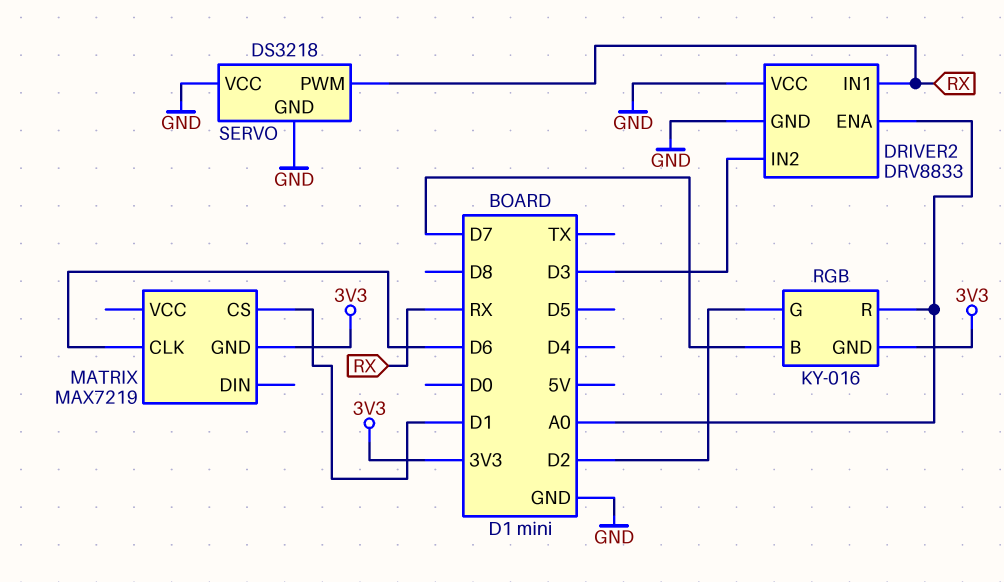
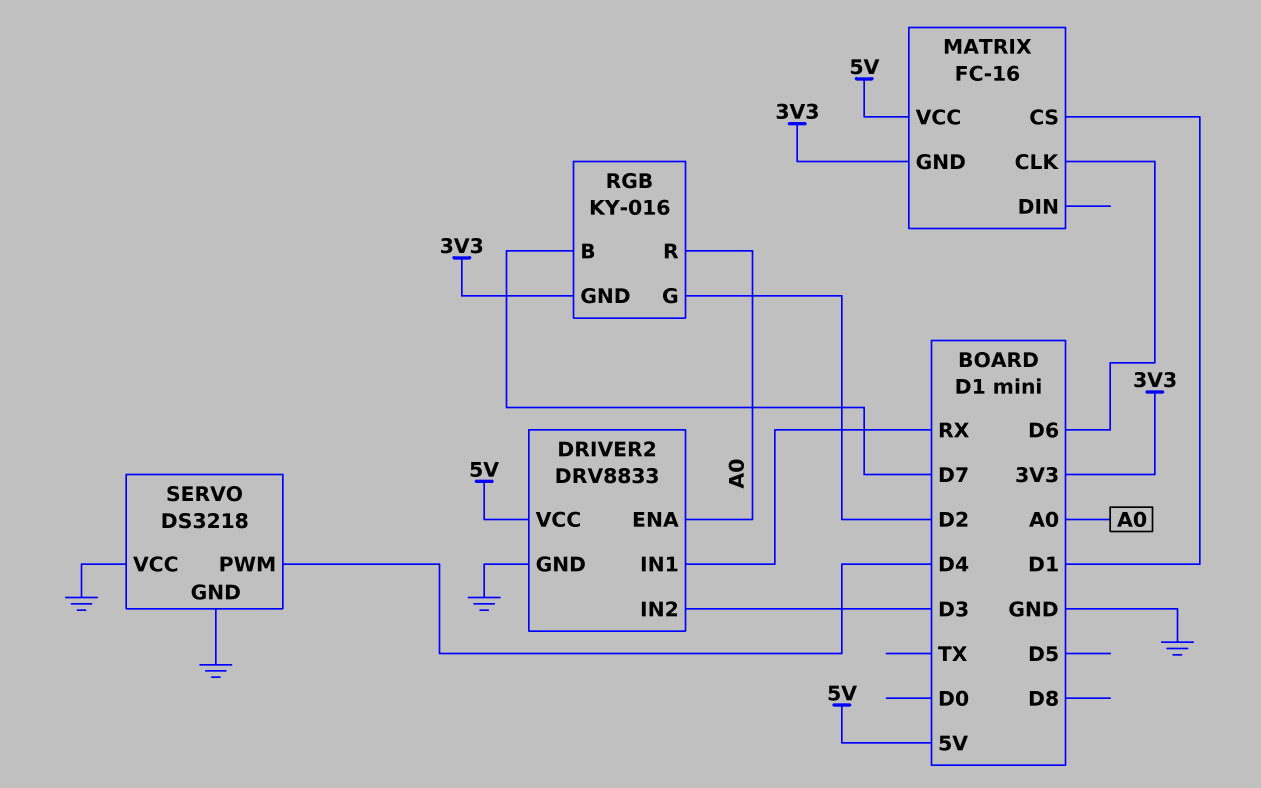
DRIVER2 pin VCC: GND -> 5V
MATRIX: MAX7219 -> FC-16
MATRIX pin VCC: none -> 5V
SERVO pin PWM: RX -> D4

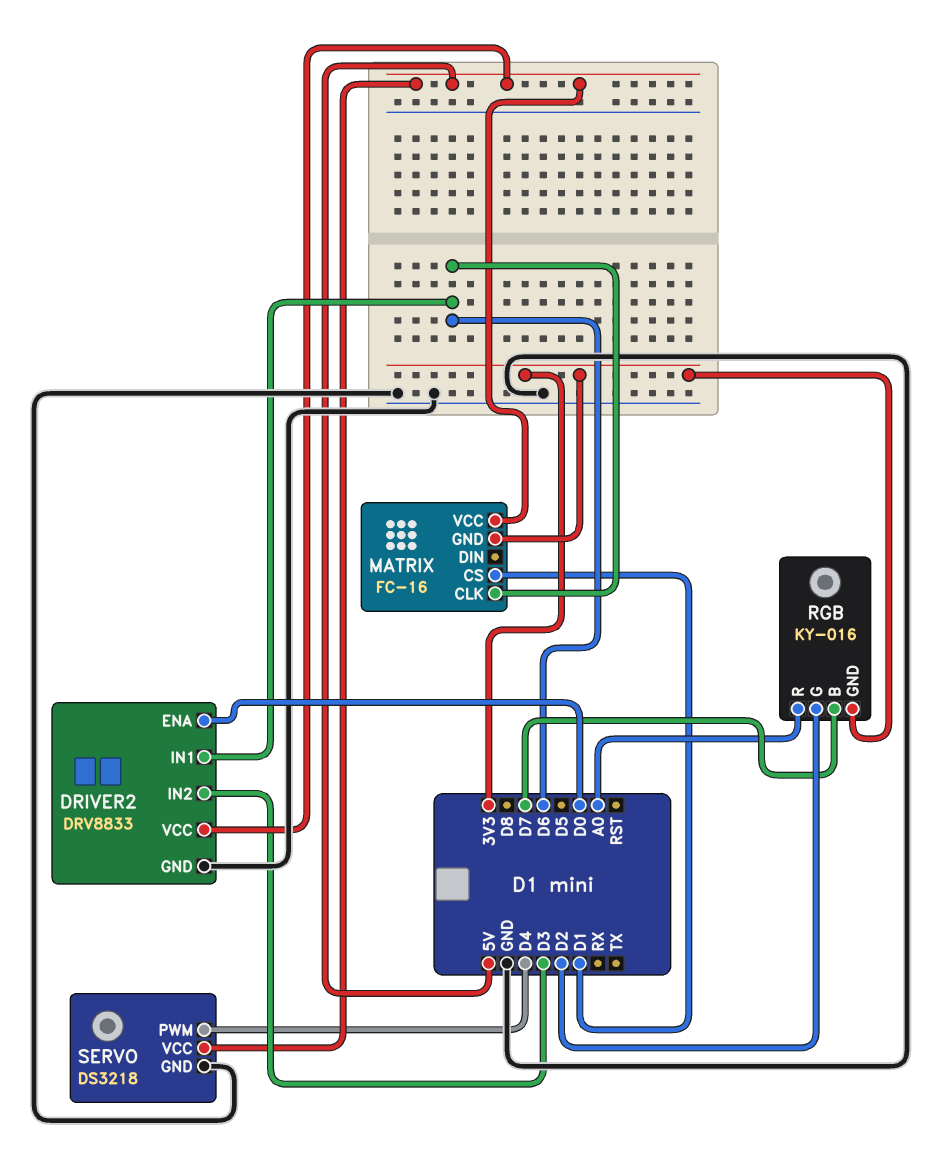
DRIVER2 pin ENA: A0 -> D0
DRIVER2 pin IN1: RX -> D6
SERVO pin VCC: GND -> 5V

